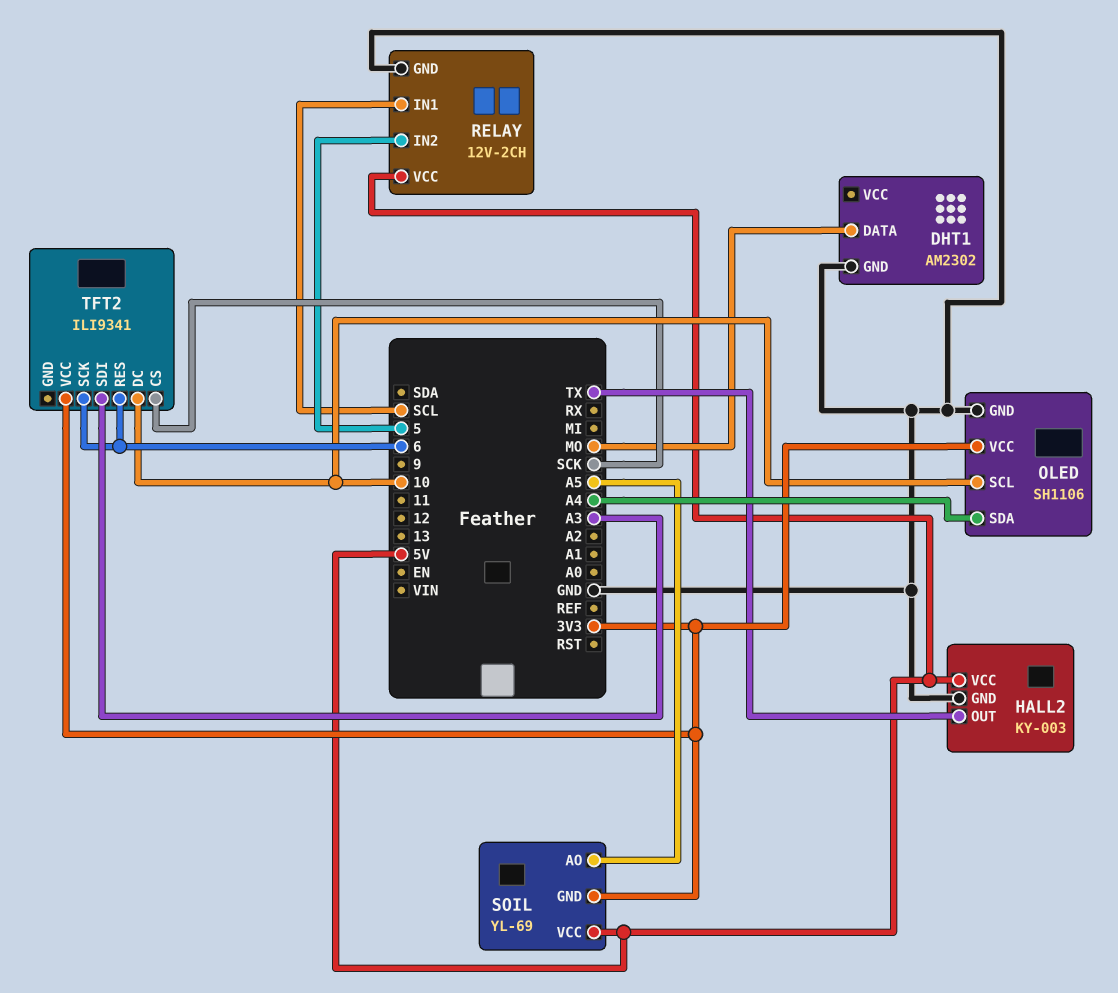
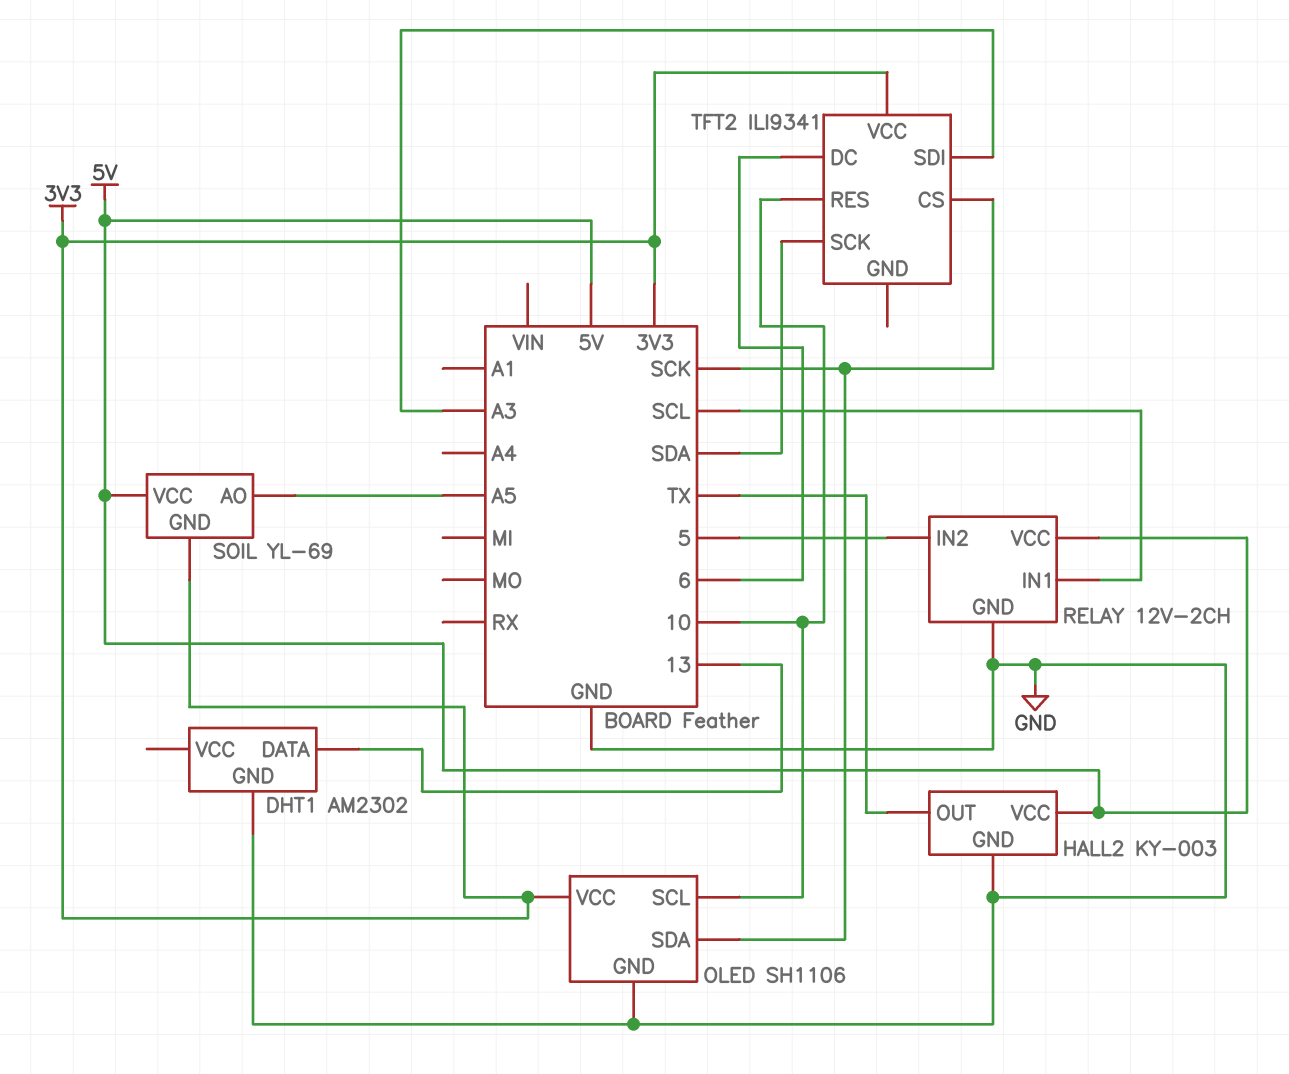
DHT1 pin DATA: MO -> 13
OLED pin SDA: A4 -> SCK
TFT2 pin DC: 10 -> 6
TFT2 pin RES: 6 -> 10
TFT2 pin SCK: 6 -> SDA

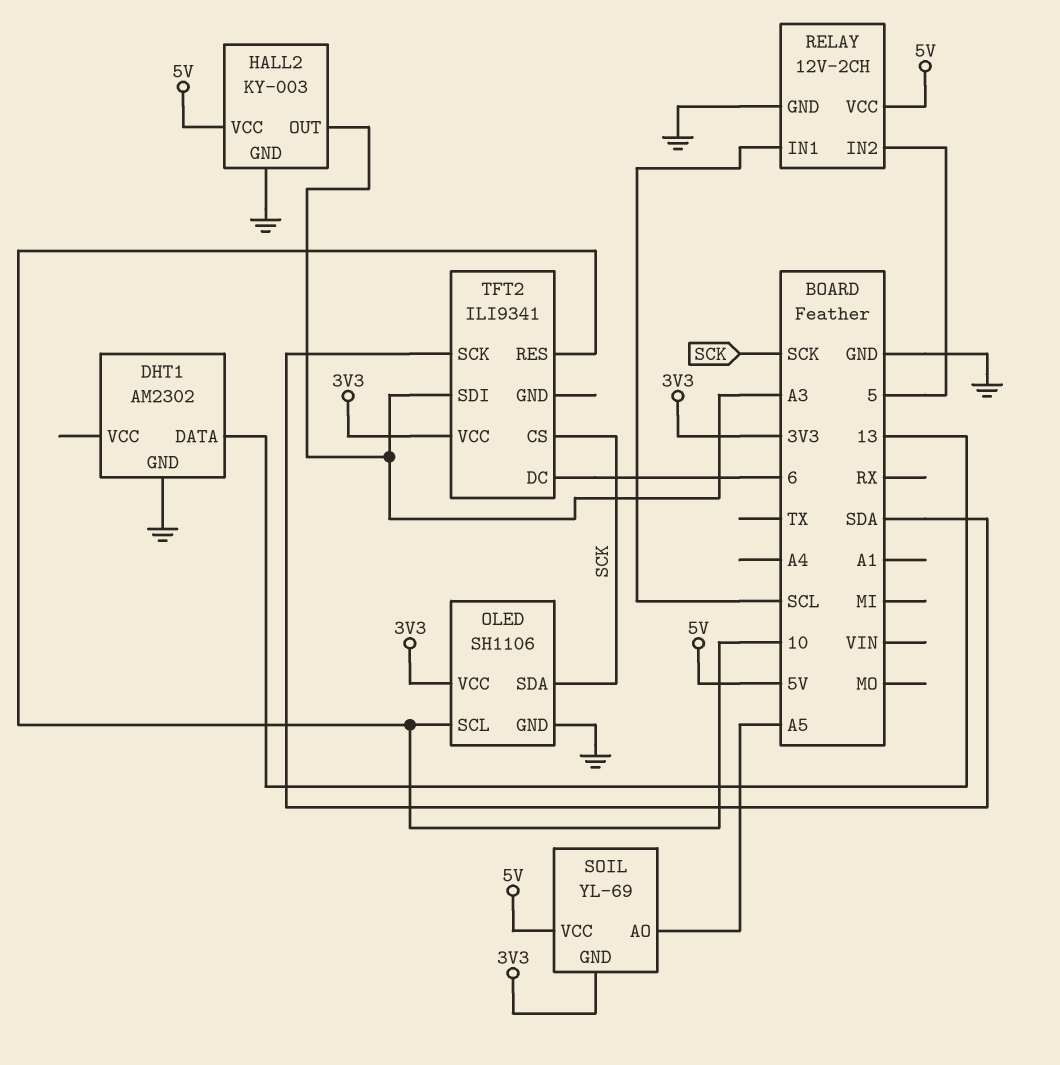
HALL2 pin OUT: TX -> A3

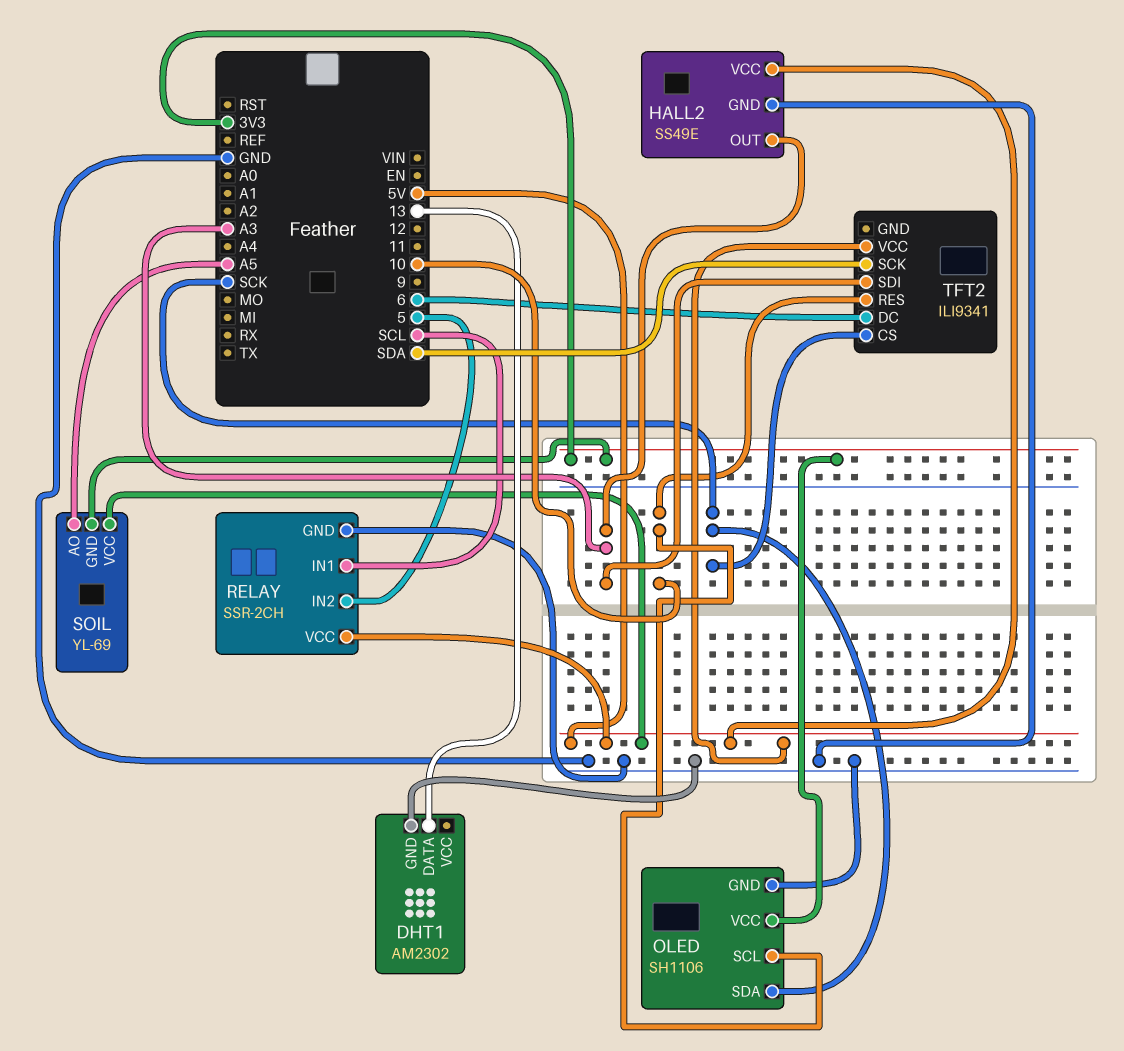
HALL2: KY-003 -> SS49E
RELAY: 12V-2CH -> SSR-2CH
TFT2 pin VCC: 3V3 -> 5V

